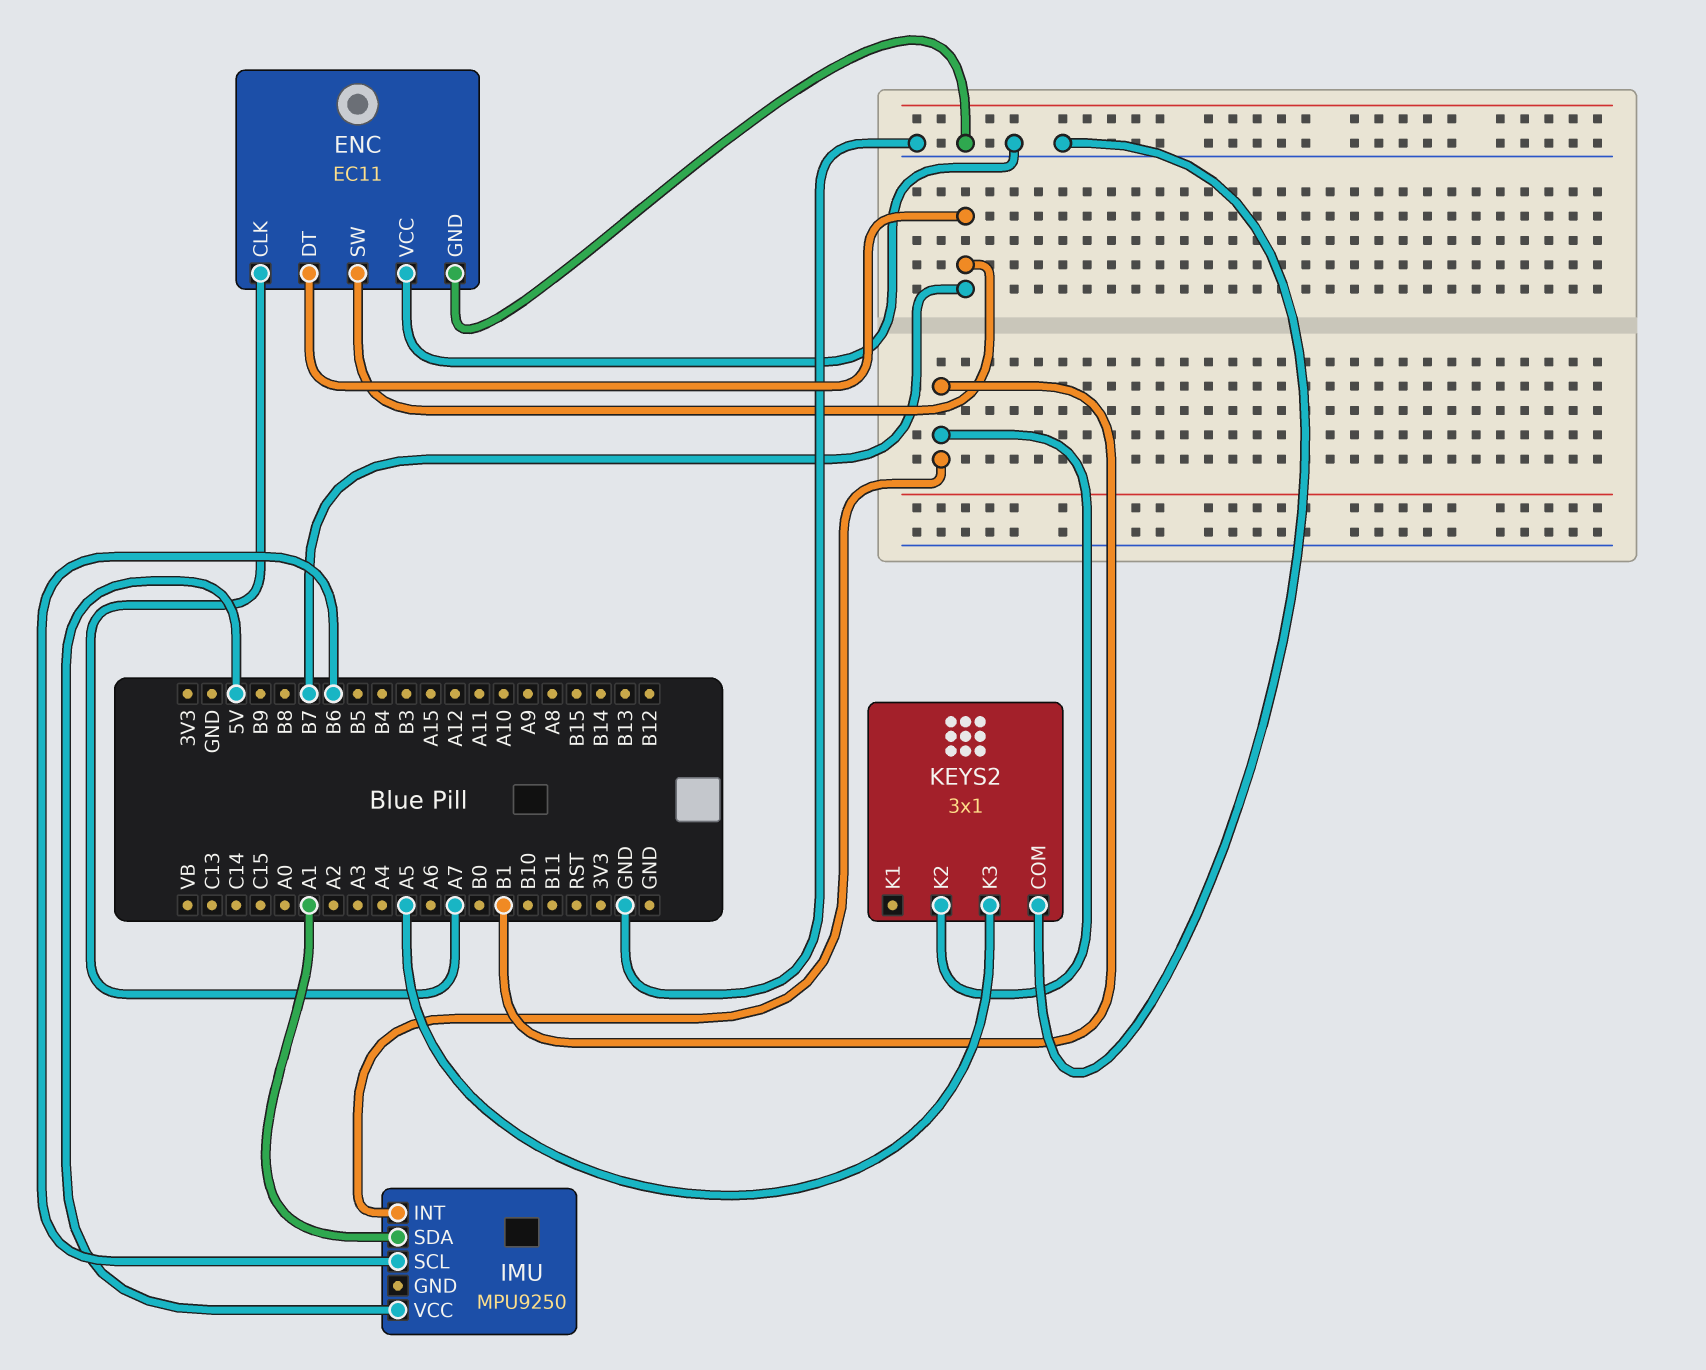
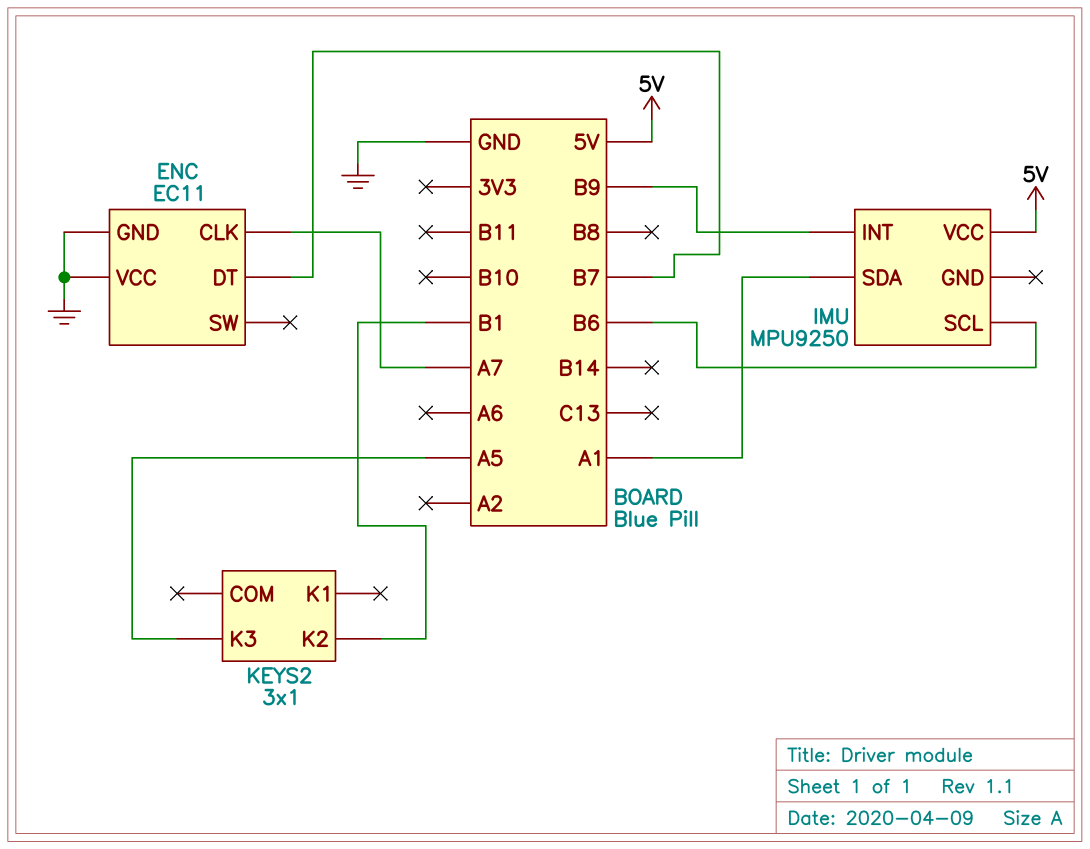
ENC pin SW: B7 -> none
IMU pin INT: B1 -> B9
KEYS2 pin COM: GND -> none

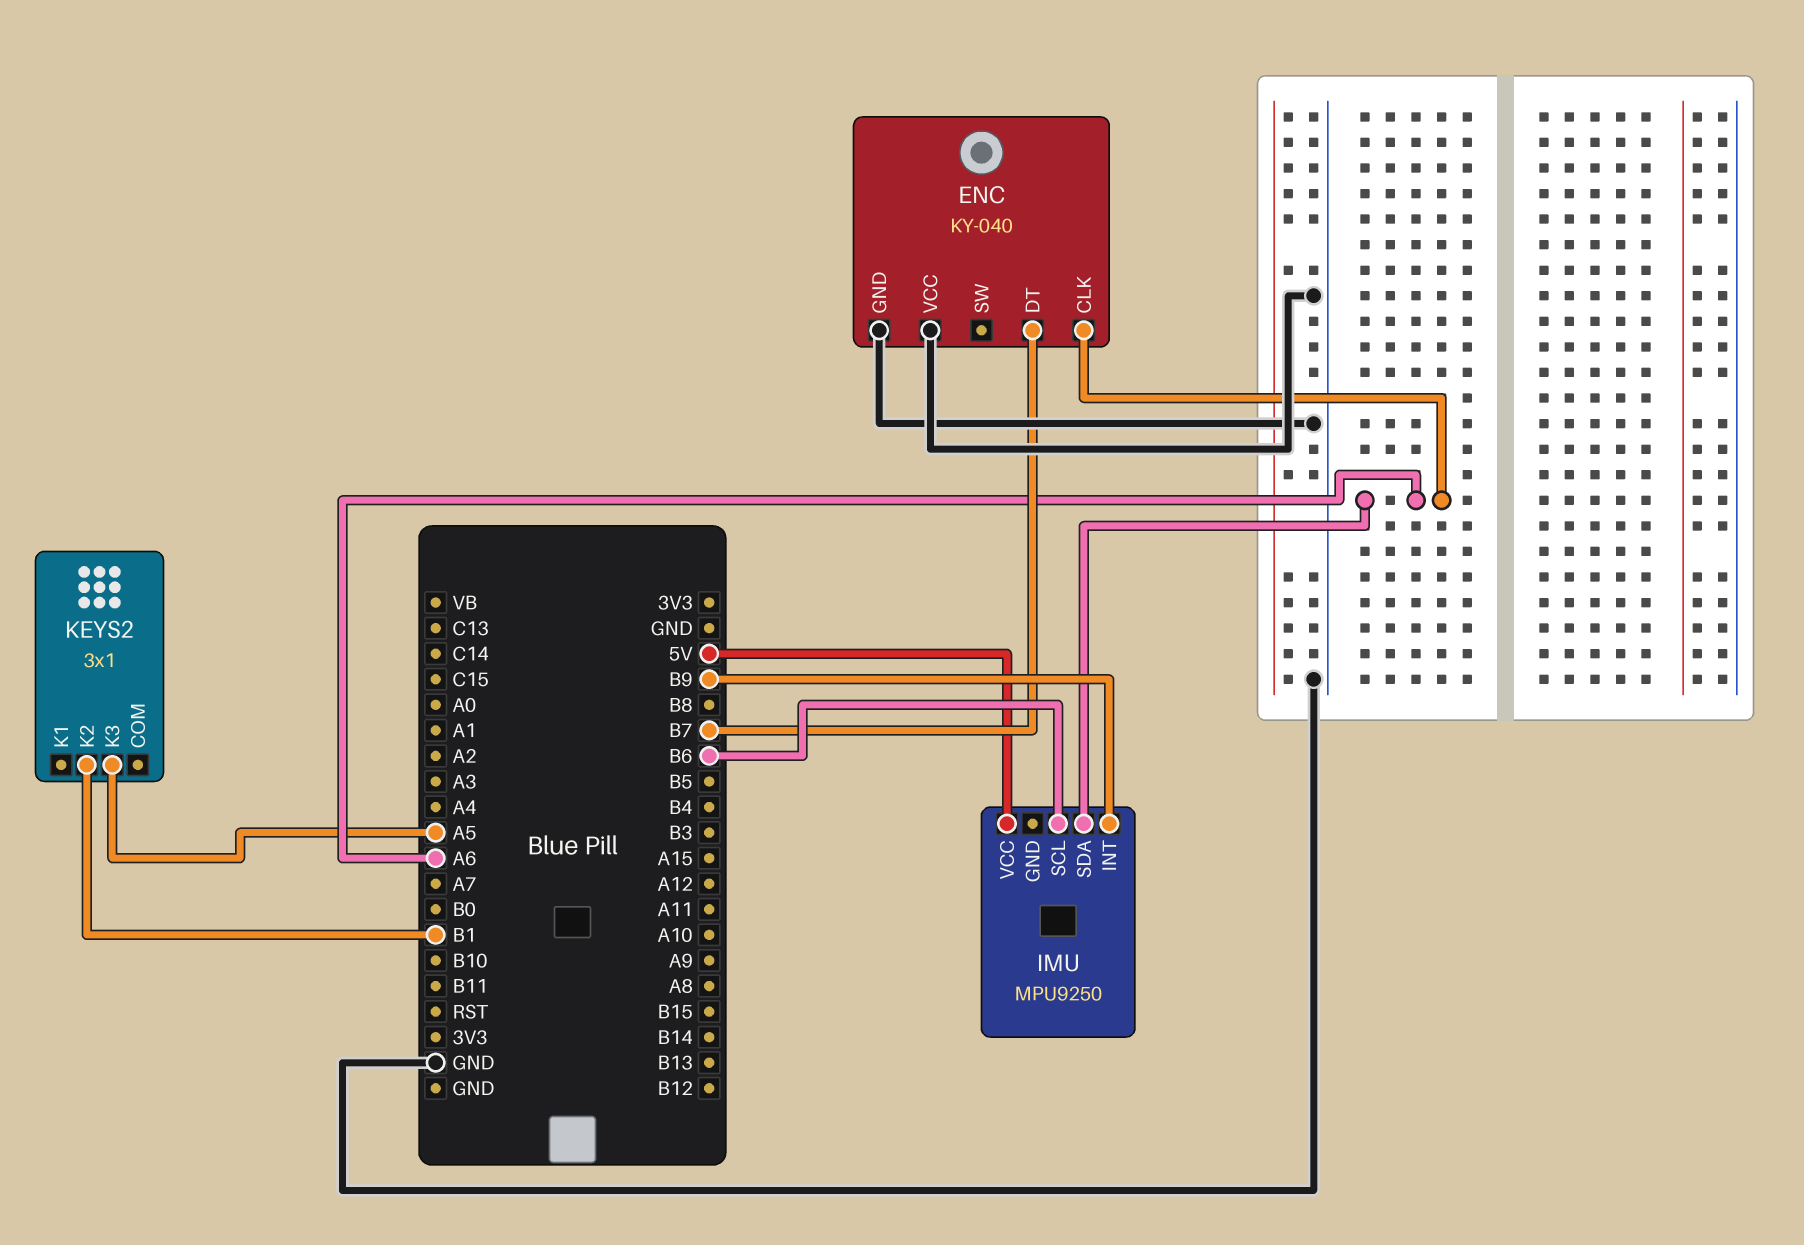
ENC: EC11 -> KY-040
ENC pin CLK: A7 -> A6
IMU pin SDA: A1 -> A6

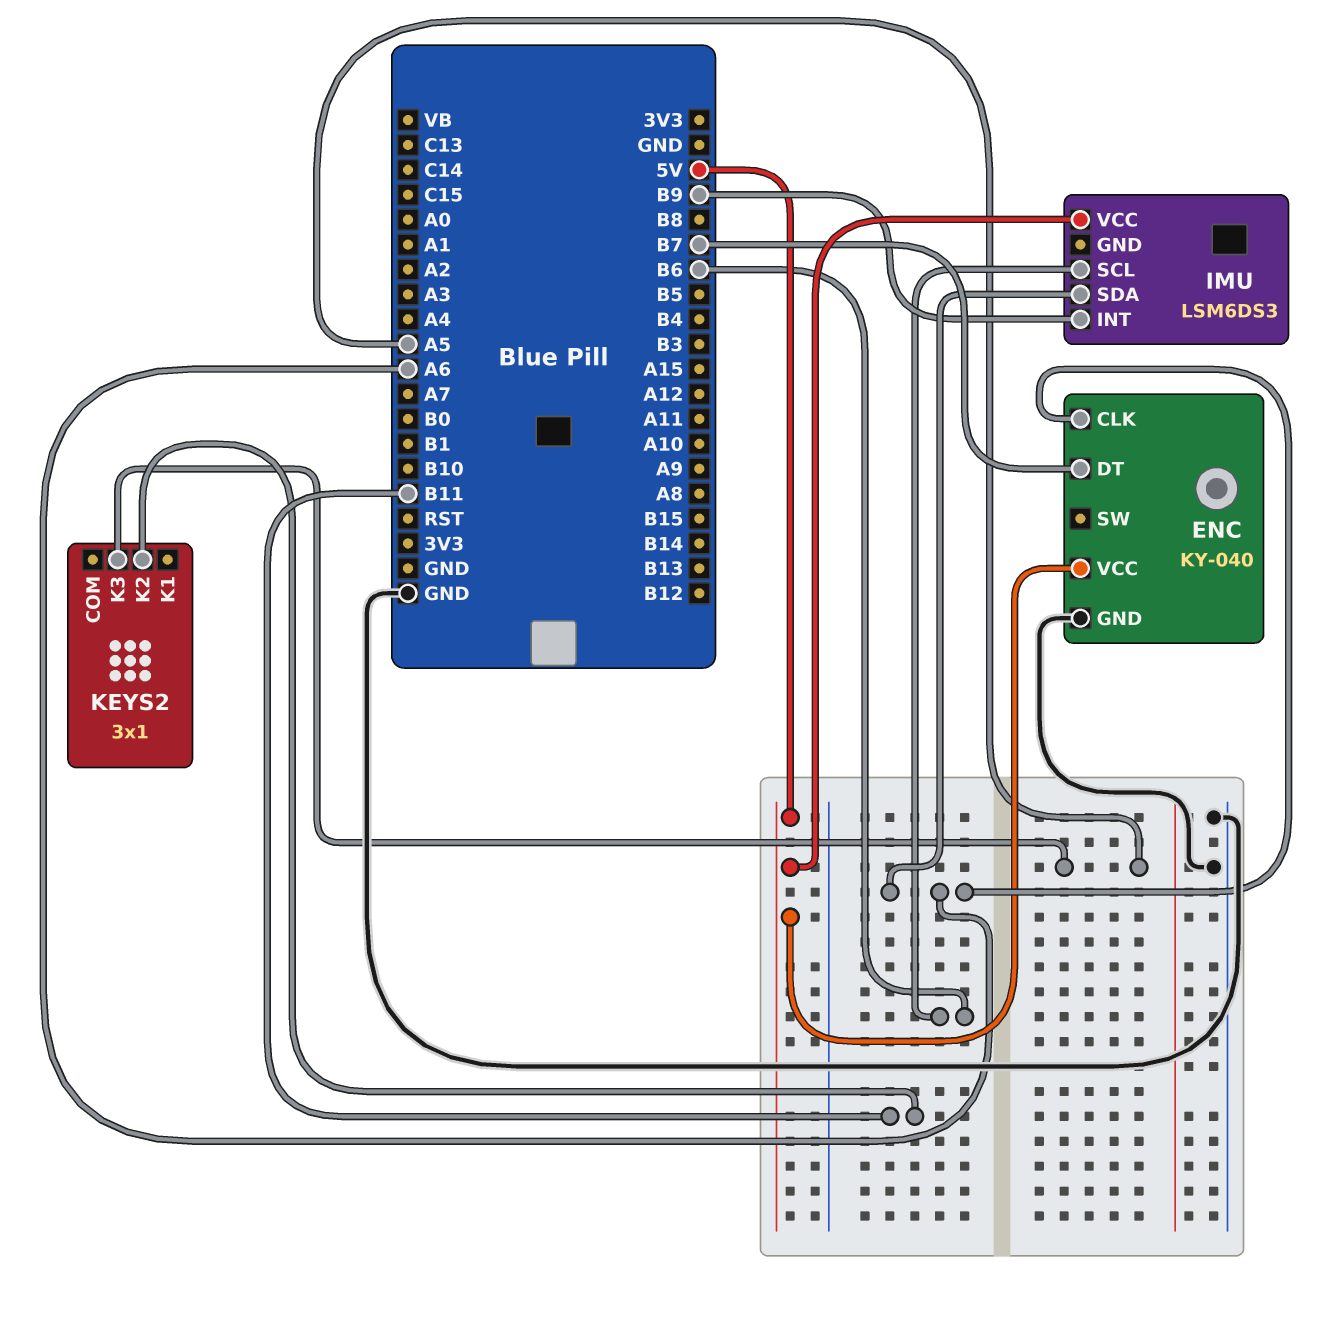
ENC pin VCC: GND -> 5V
IMU: MPU9250 -> LSM6DS3
KEYS2 pin K2: B1 -> B11

